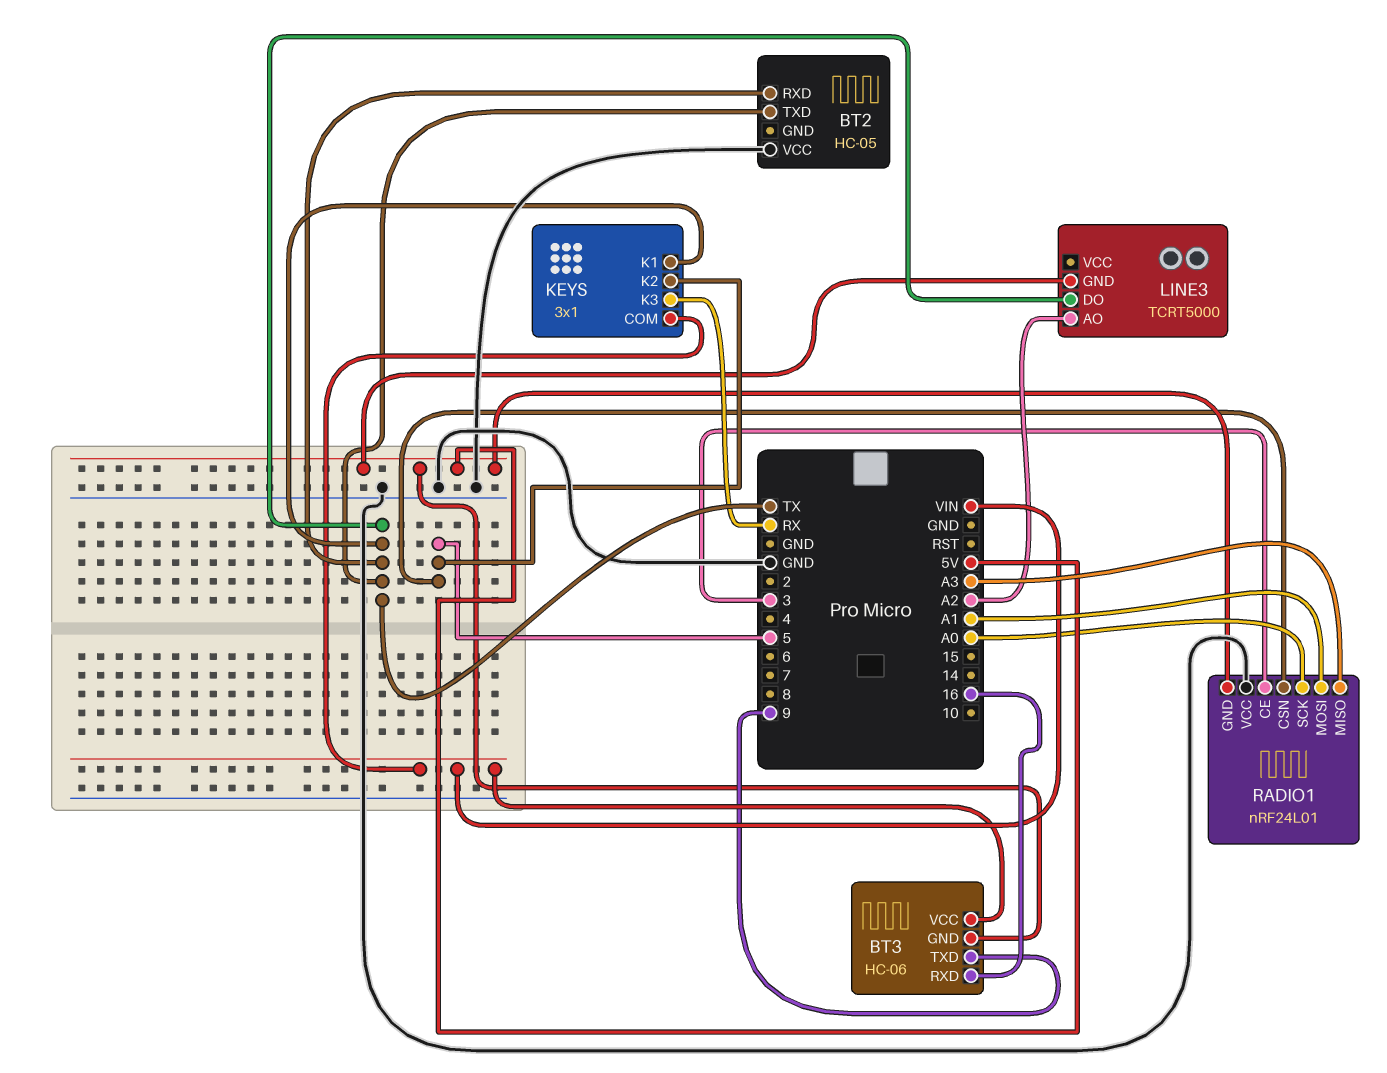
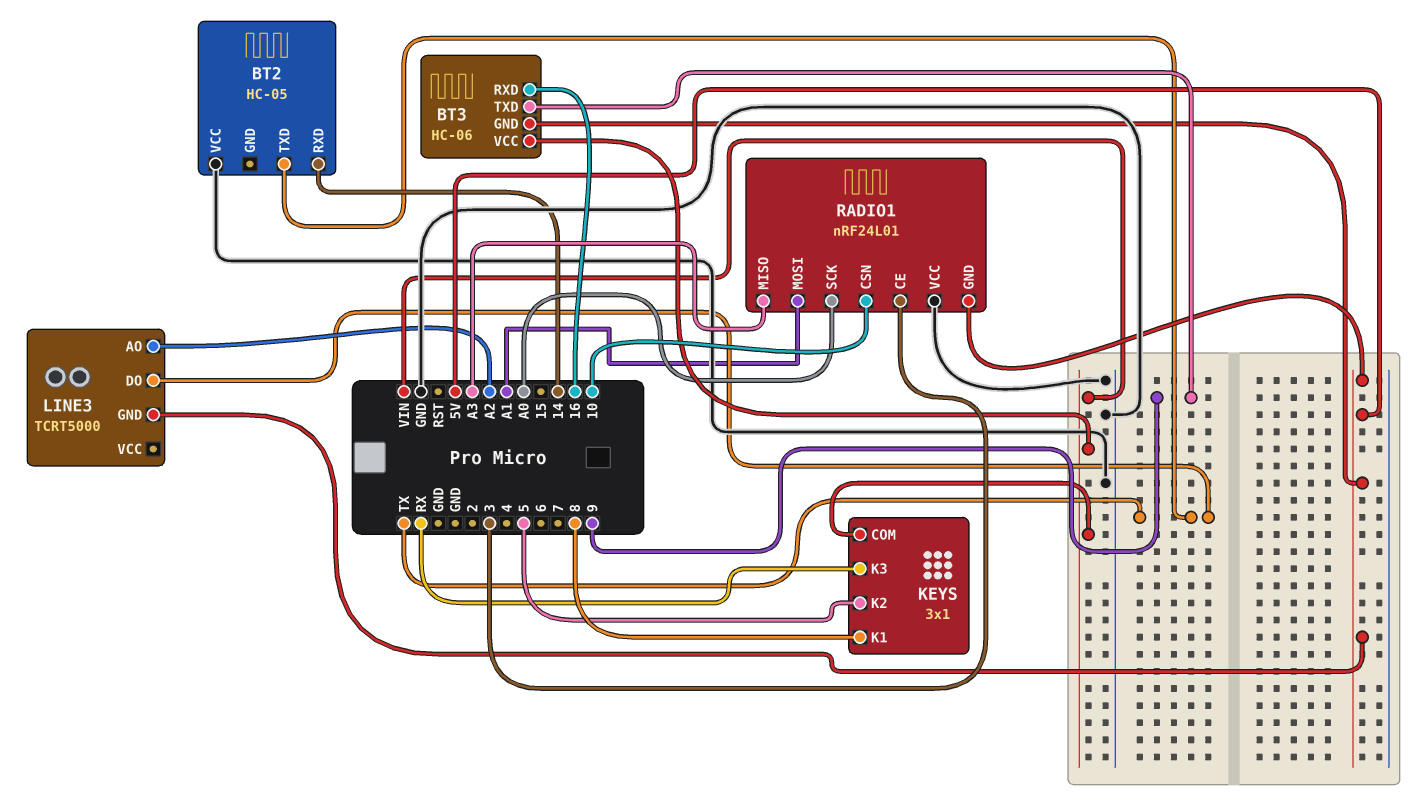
BT2 pin RXD: TX -> 14
KEYS pin K1: TX -> 8
RADIO1 pin CSN: 5 -> 10

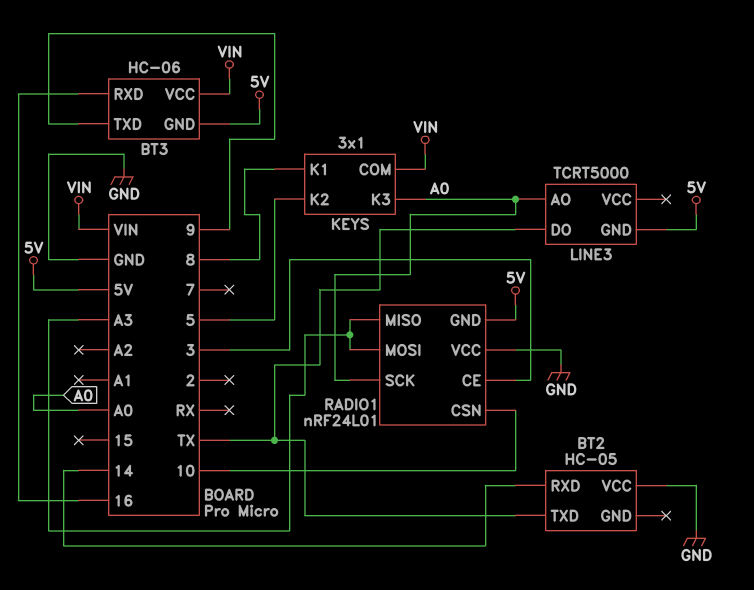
KEYS pin K3: RX -> A0
LINE3 pin AO: A2 -> A0
RADIO1 pin MOSI: A1 -> A3

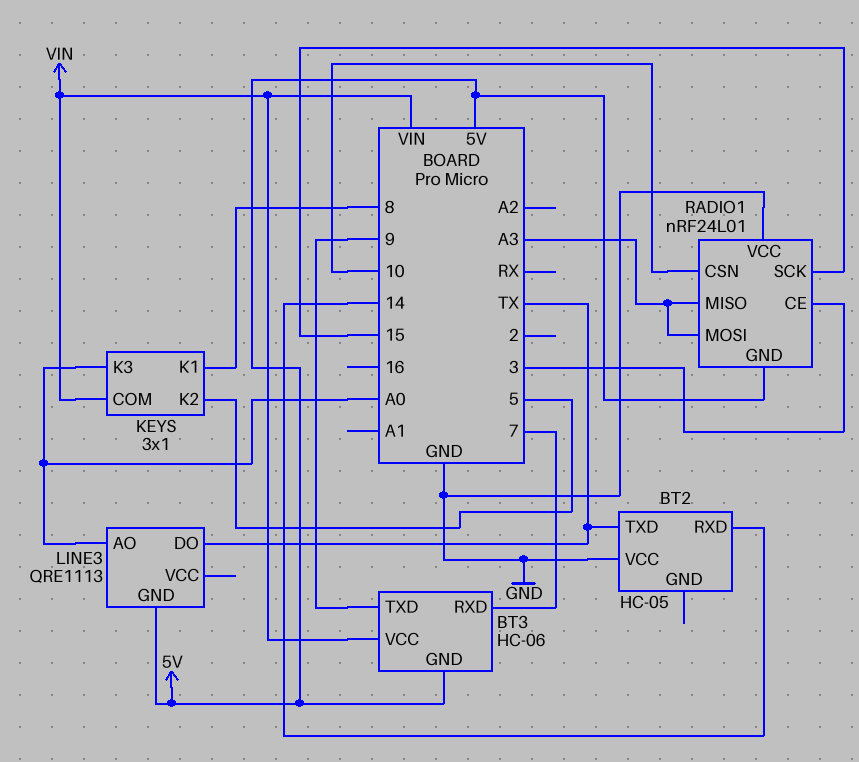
BT3 pin RXD: 16 -> 7
LINE3: TCRT5000 -> QRE1113
RADIO1 pin SCK: A0 -> 15

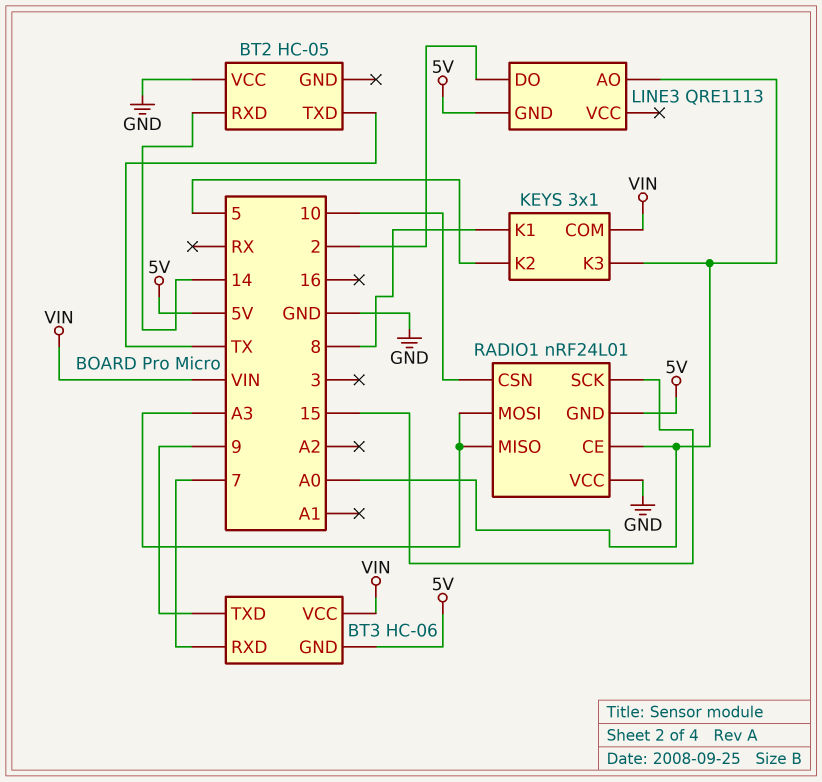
LINE3 pin DO: TX -> 2
RADIO1 pin CE: 3 -> A0

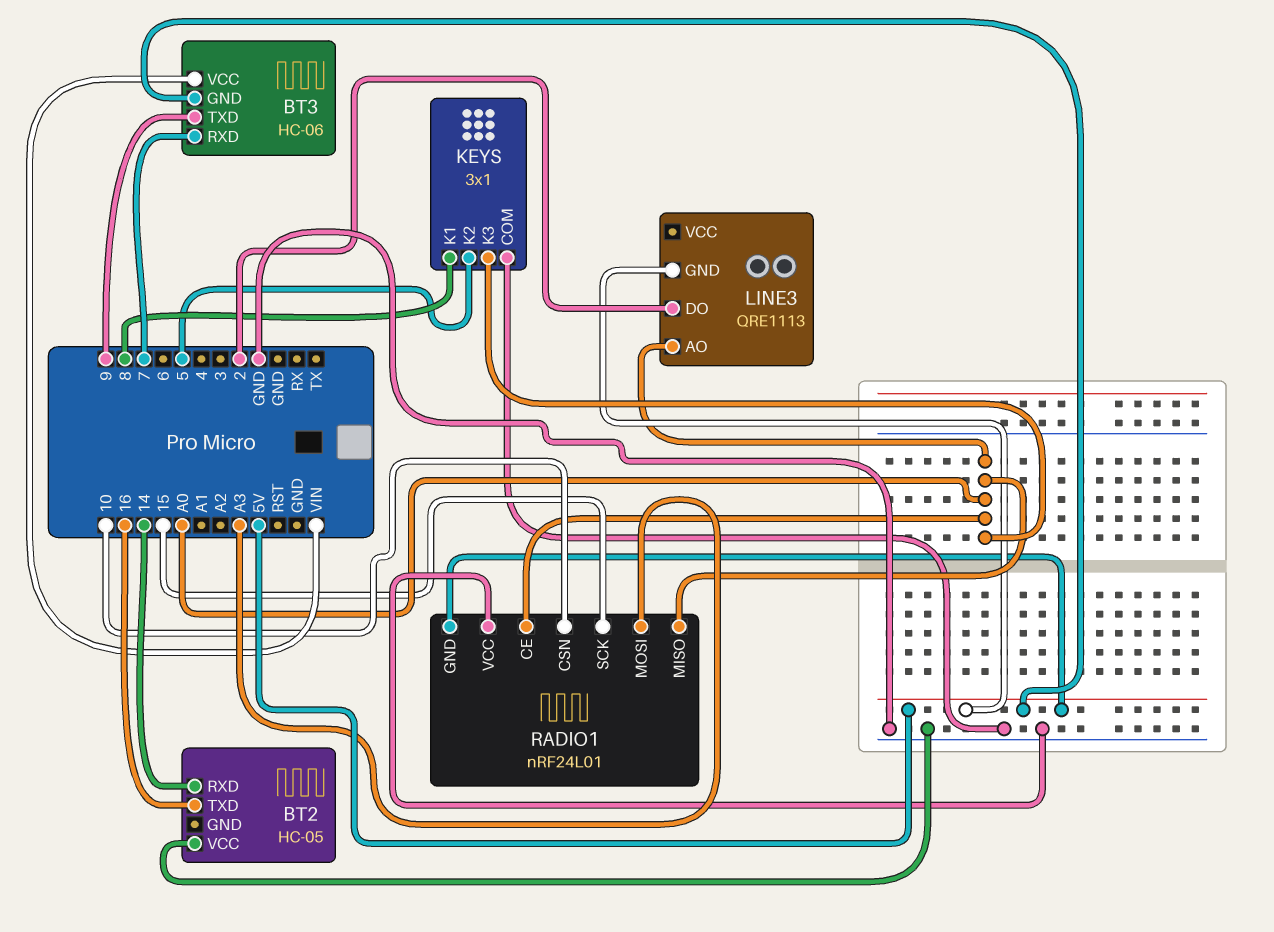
BT2 pin TXD: TX -> 16
KEYS pin COM: VIN -> GND
RADIO1 pin MISO: A3 -> A0

